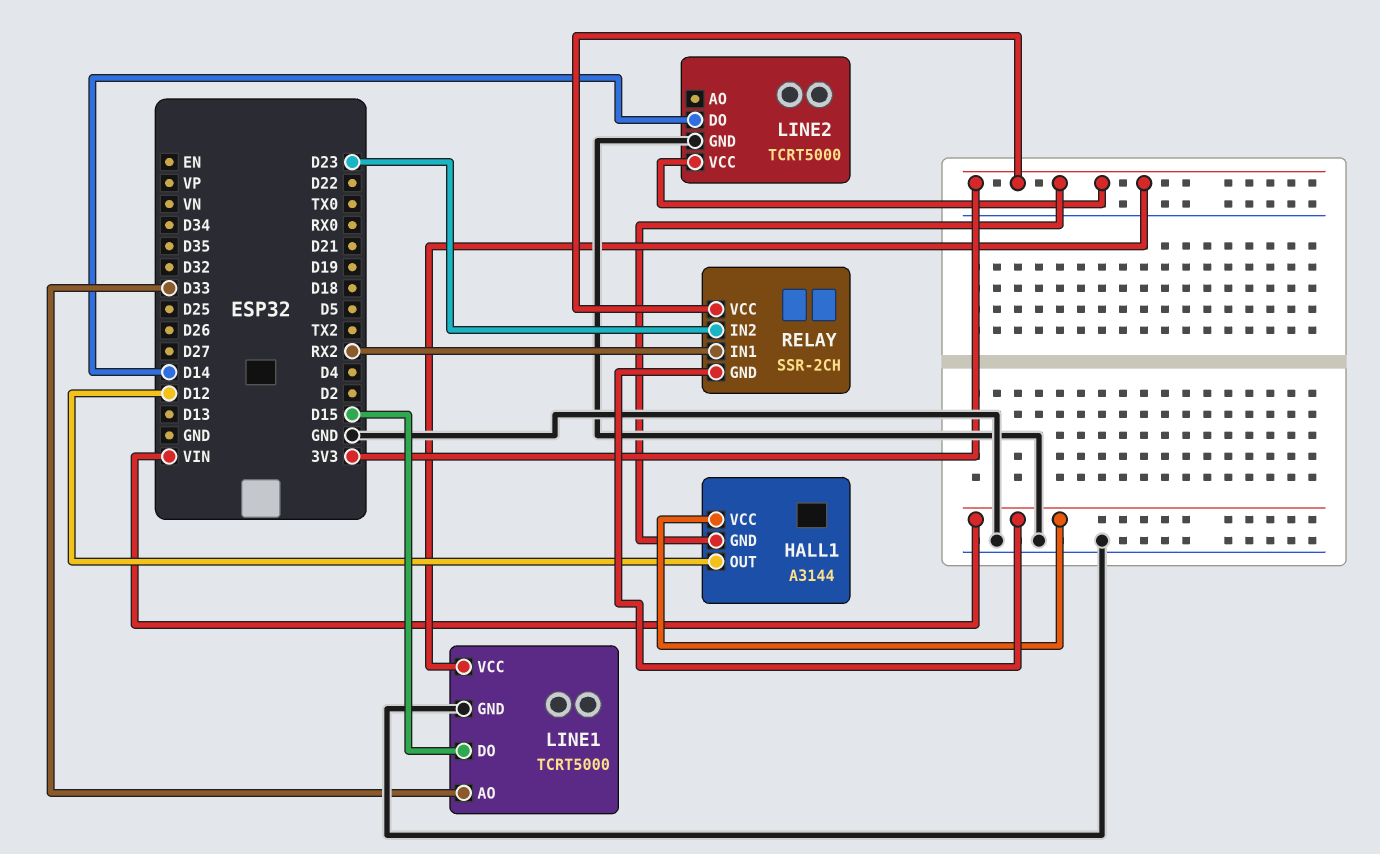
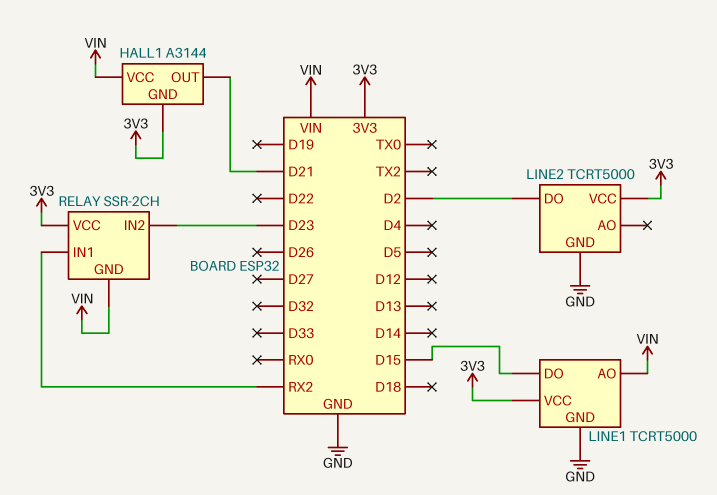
HALL1 pin OUT: D12 -> D21
LINE1 pin AO: D33 -> VIN
LINE2 pin DO: D14 -> D2

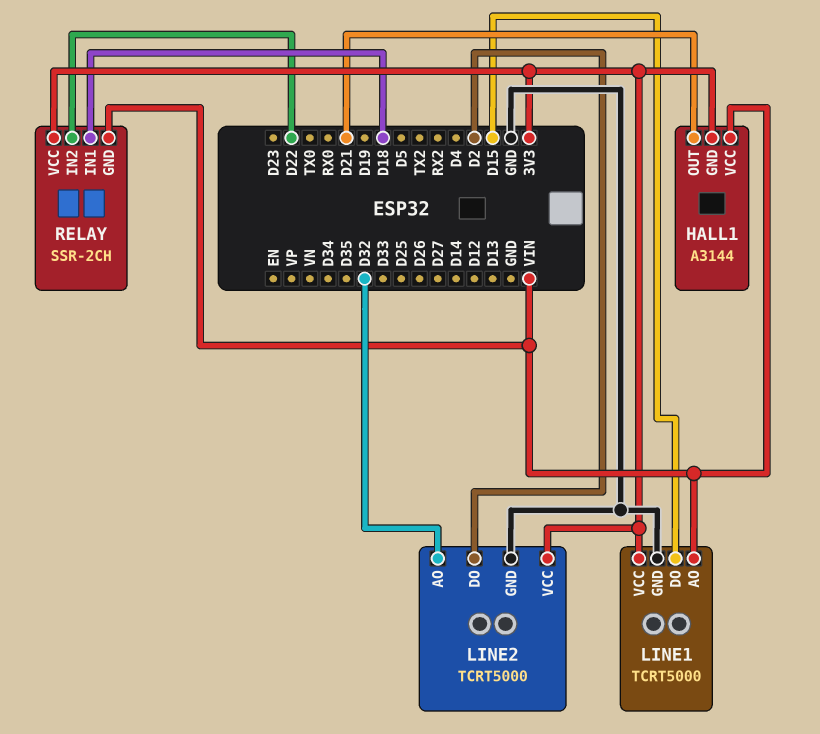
LINE2 pin AO: none -> D32
RELAY pin IN1: RX2 -> D18
RELAY pin IN2: D23 -> D22

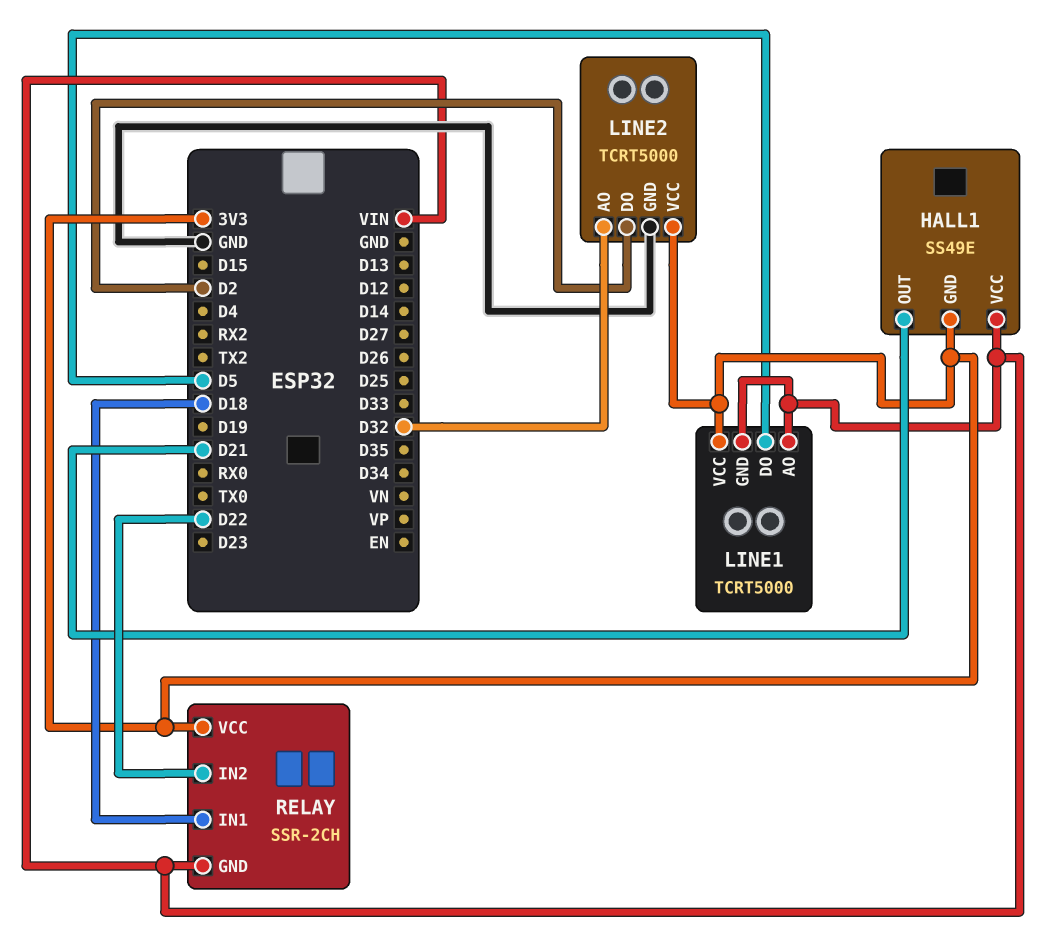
HALL1: A3144 -> SS49E
LINE1 pin DO: D15 -> D5
LINE1 pin GND: GND -> VIN

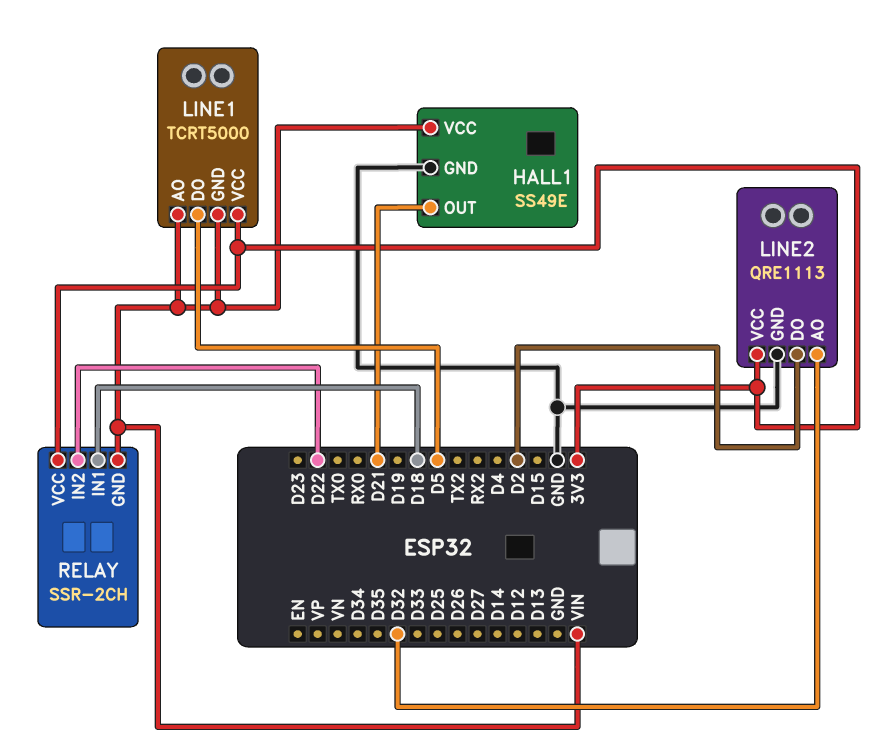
HALL1 pin GND: 3V3 -> GND
LINE2: TCRT5000 -> QRE1113

